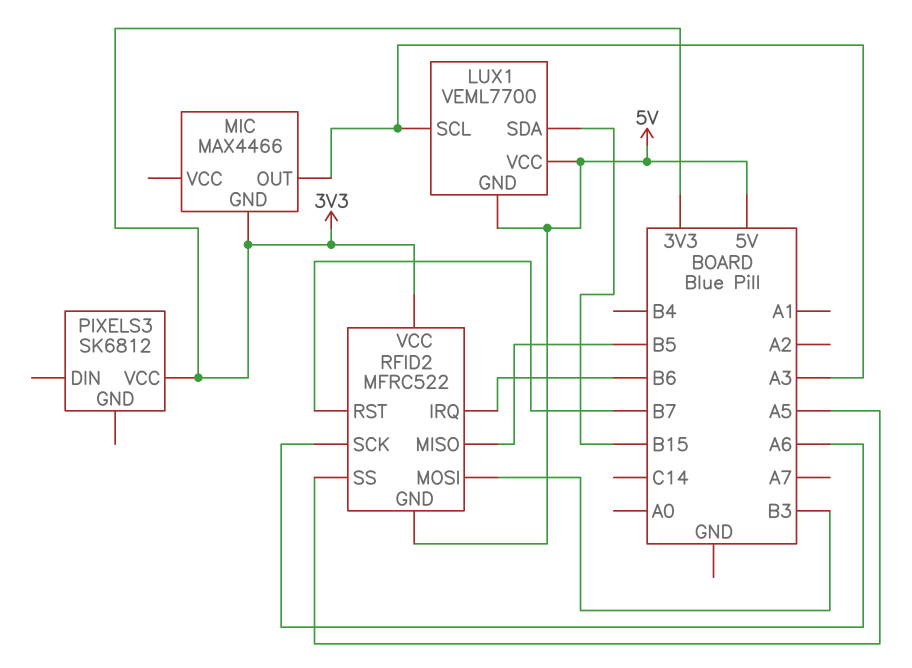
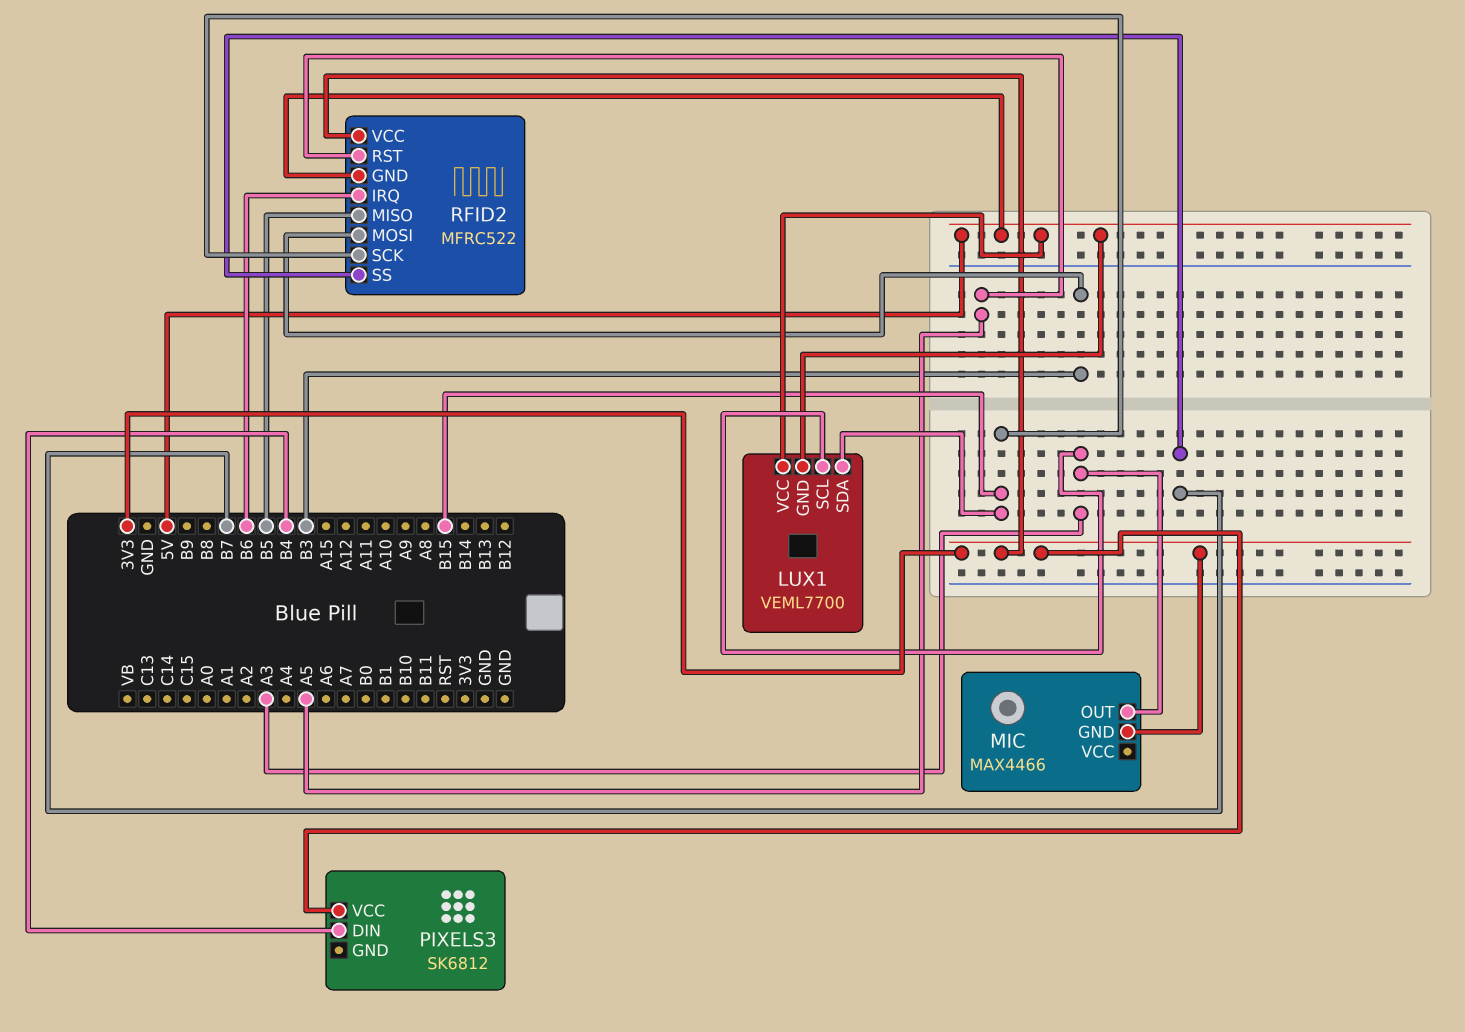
PIXELS3 pin DIN: none -> B4
RFID2 pin RST: B7 -> A5
RFID2 pin SCK: A6 -> B15
RFID2 pin SS: A5 -> B7

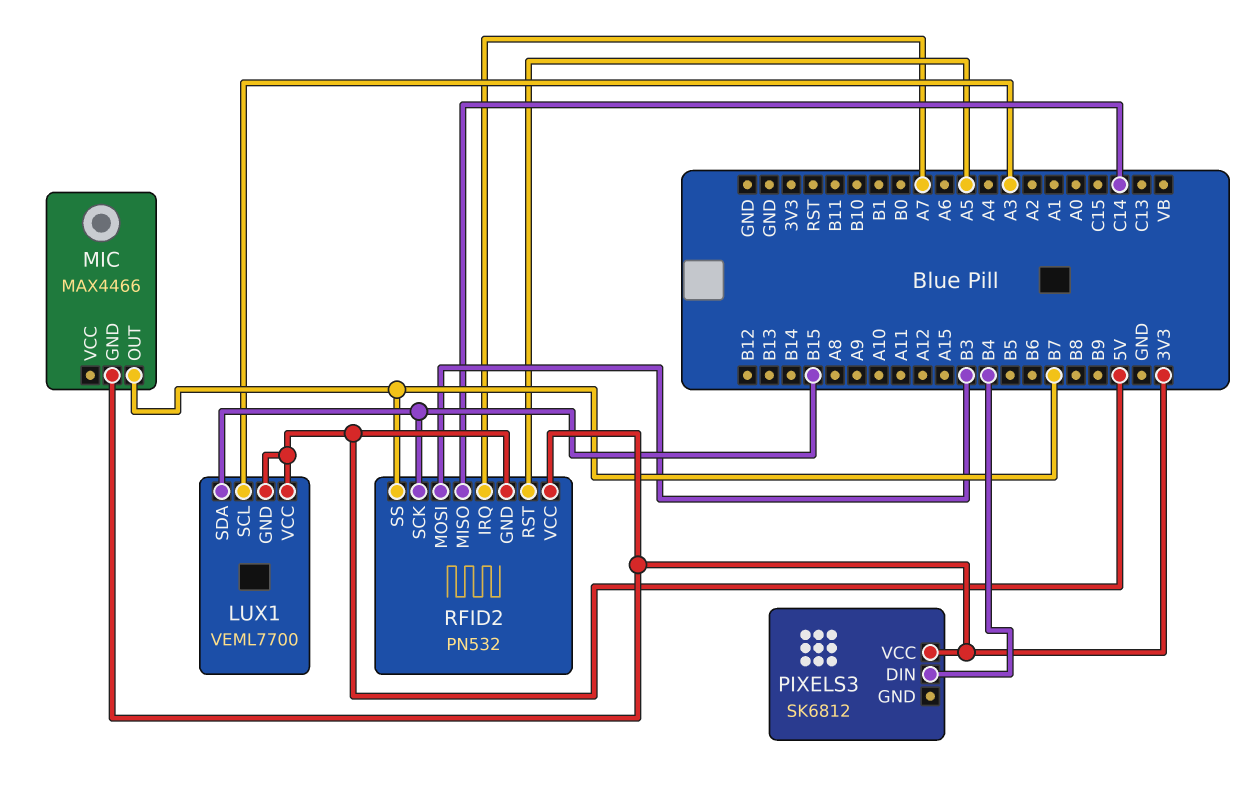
MIC pin OUT: A3 -> B7
RFID2: MFRC522 -> PN532
RFID2 pin IRQ: B6 -> A7
RFID2 pin MISO: B5 -> C14

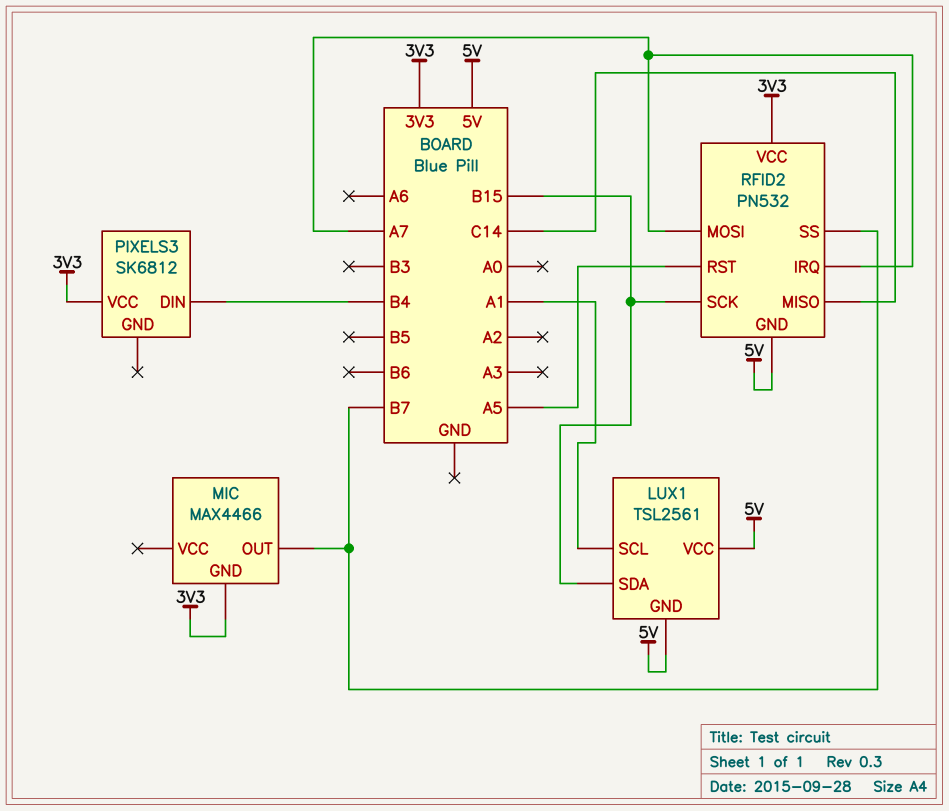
LUX1: VEML7700 -> TSL2561
LUX1 pin SCL: A3 -> A1
RFID2 pin MOSI: B3 -> A7

